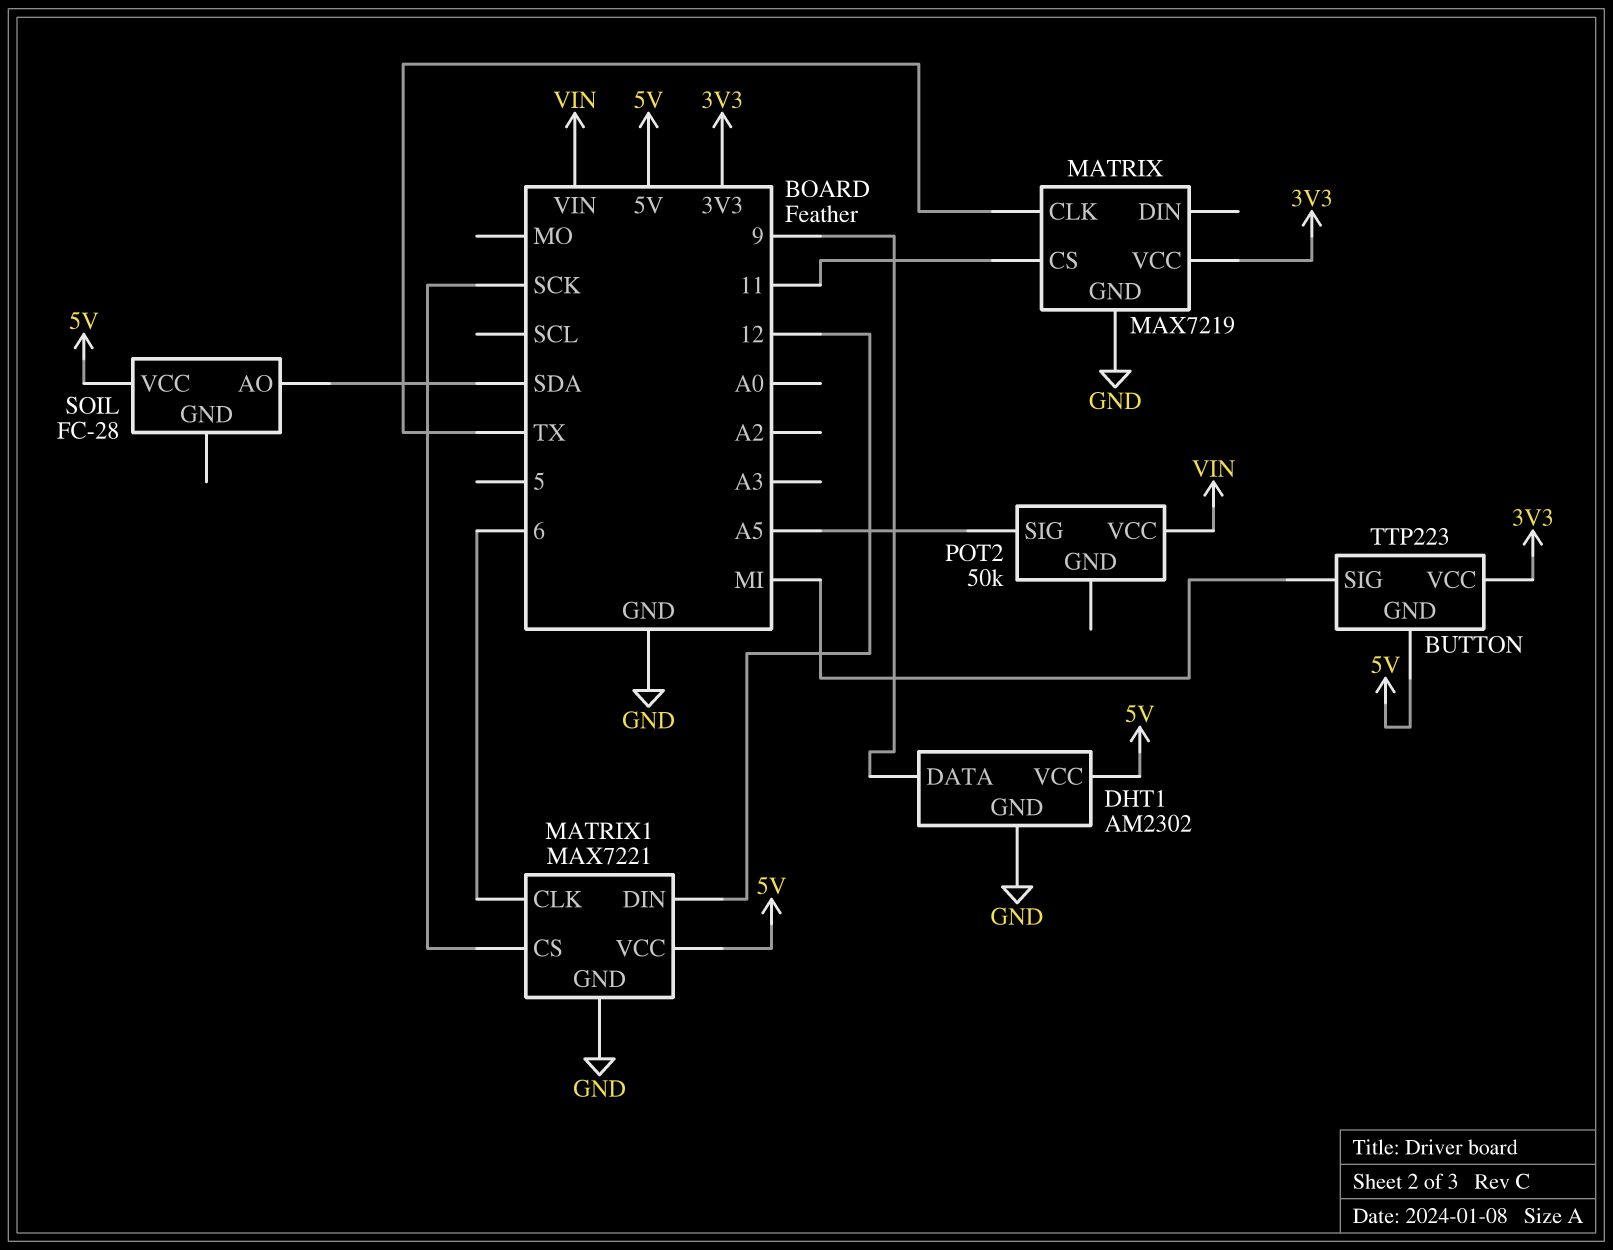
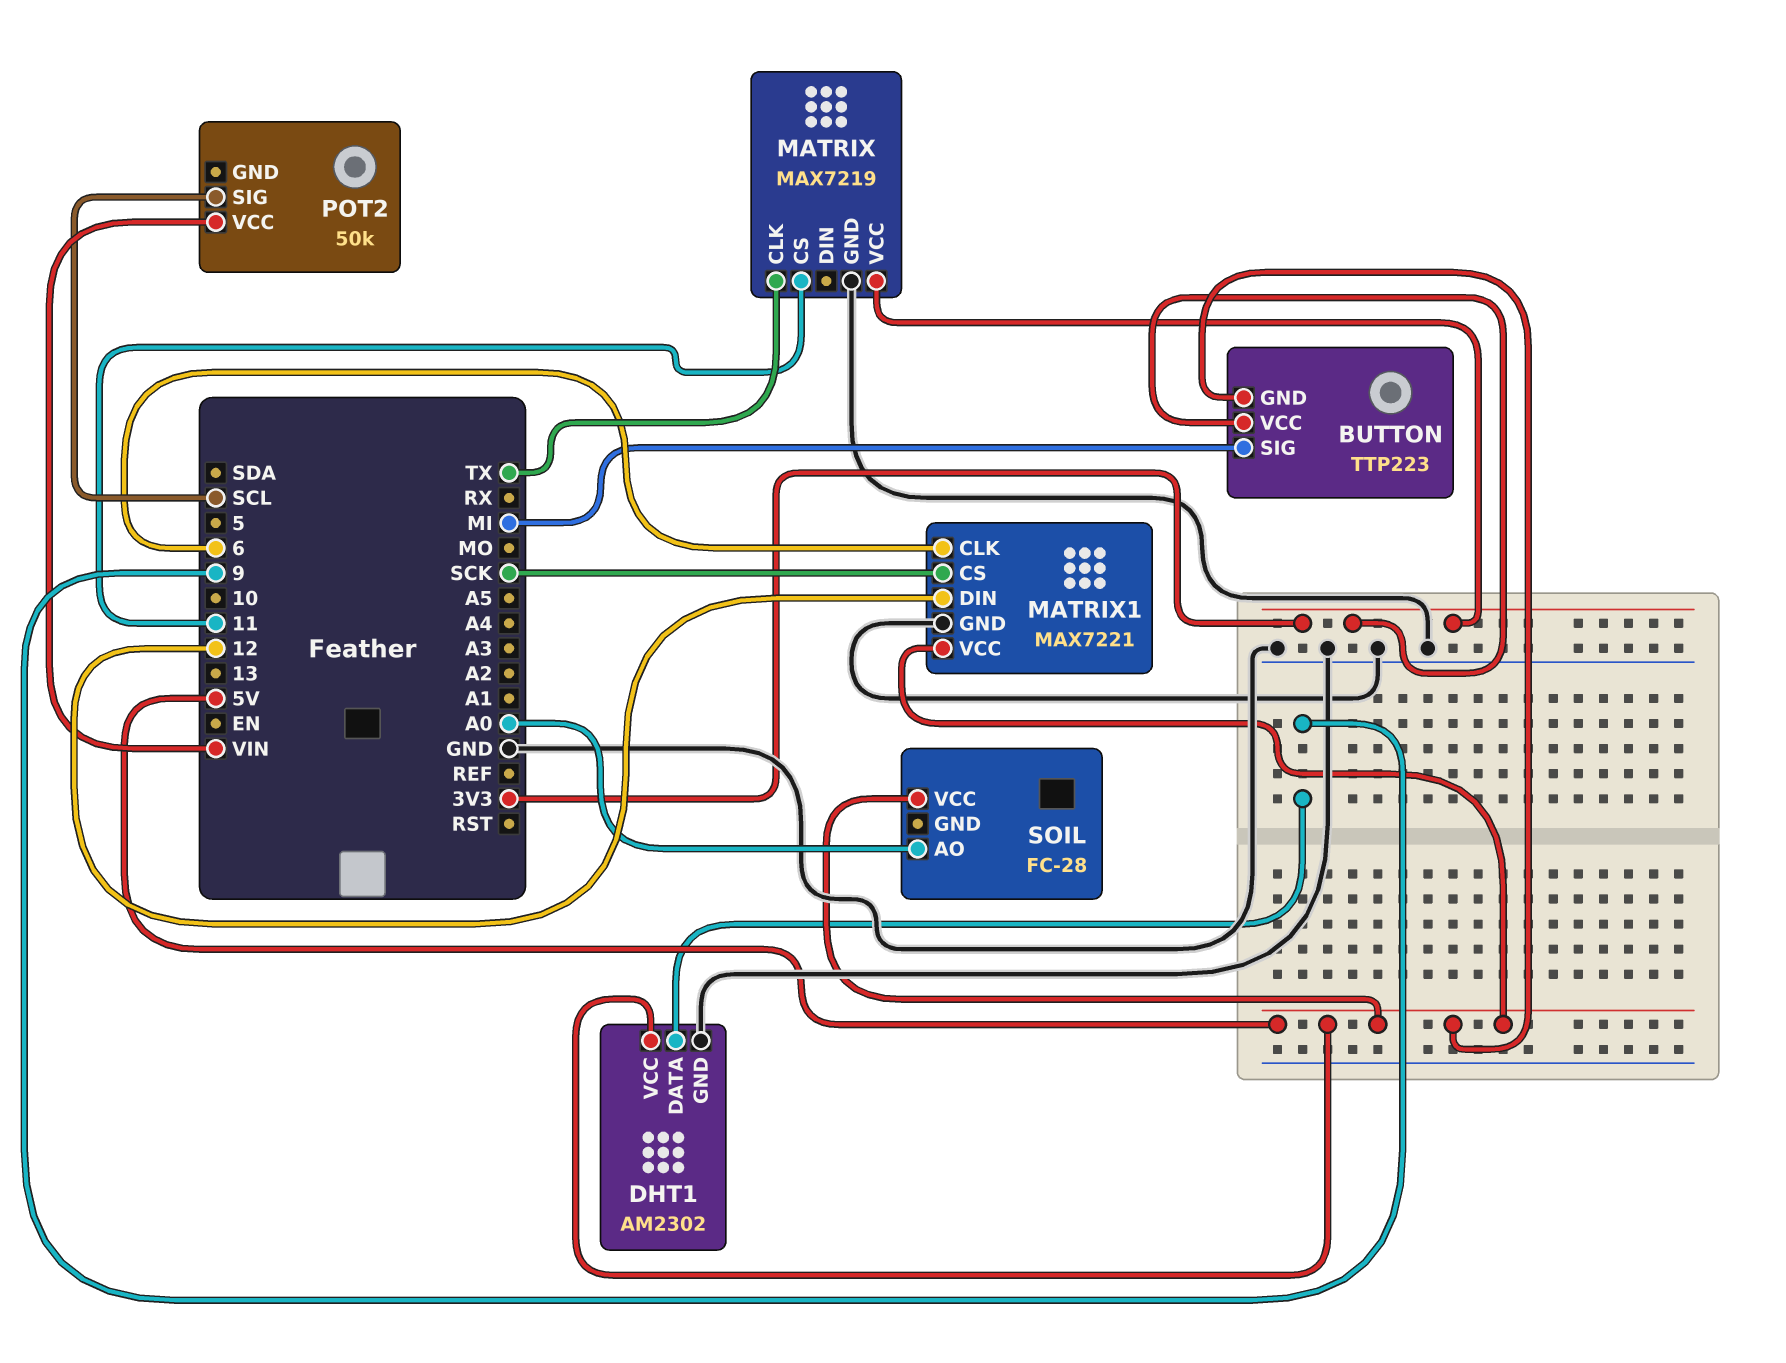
POT2 pin SIG: A5 -> SCL
SOIL pin AO: SDA -> A0

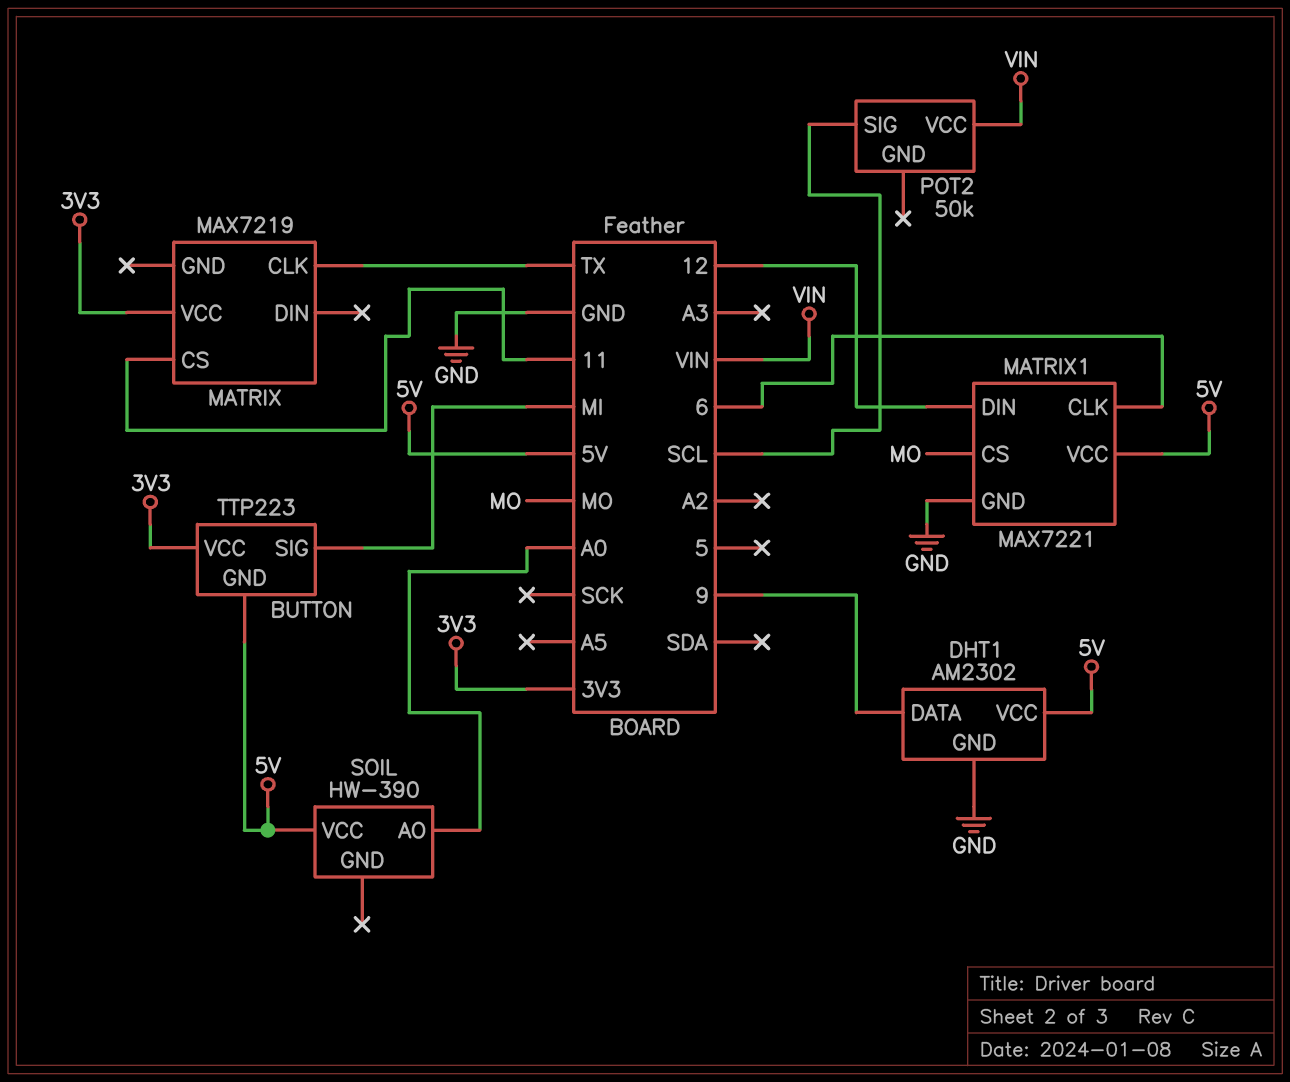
MATRIX pin GND: GND -> none
MATRIX1 pin CS: SCK -> MO
SOIL: FC-28 -> HW-390

